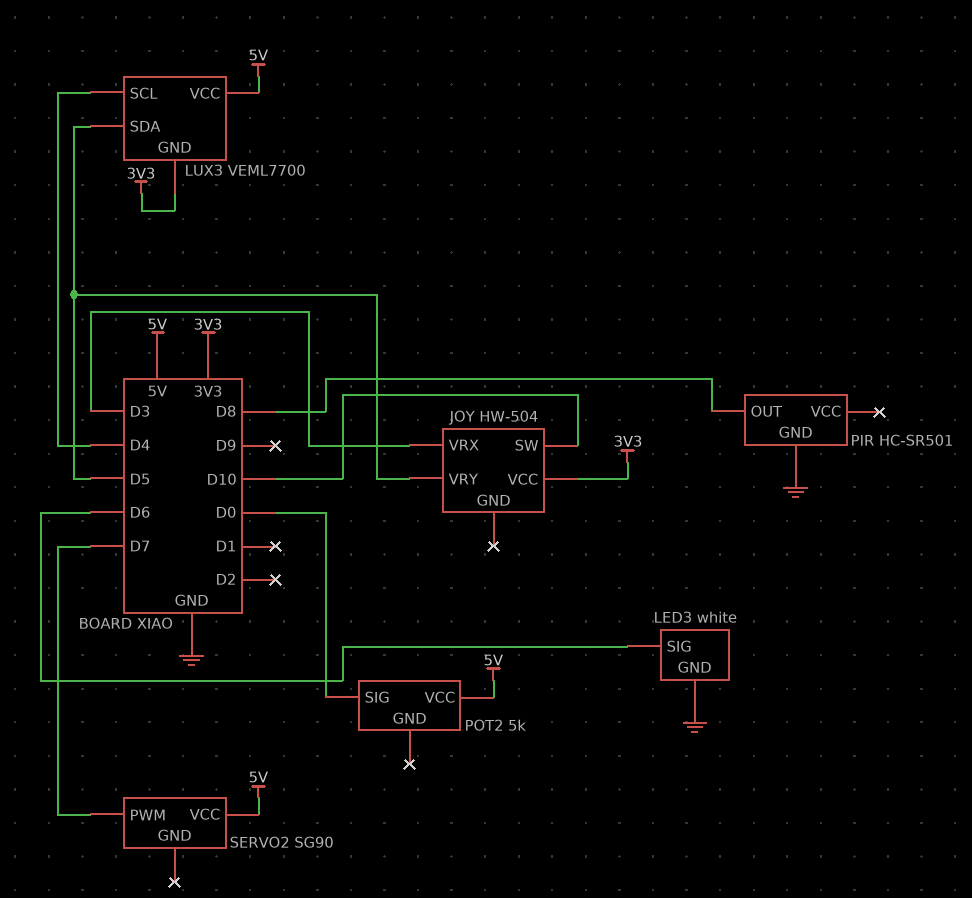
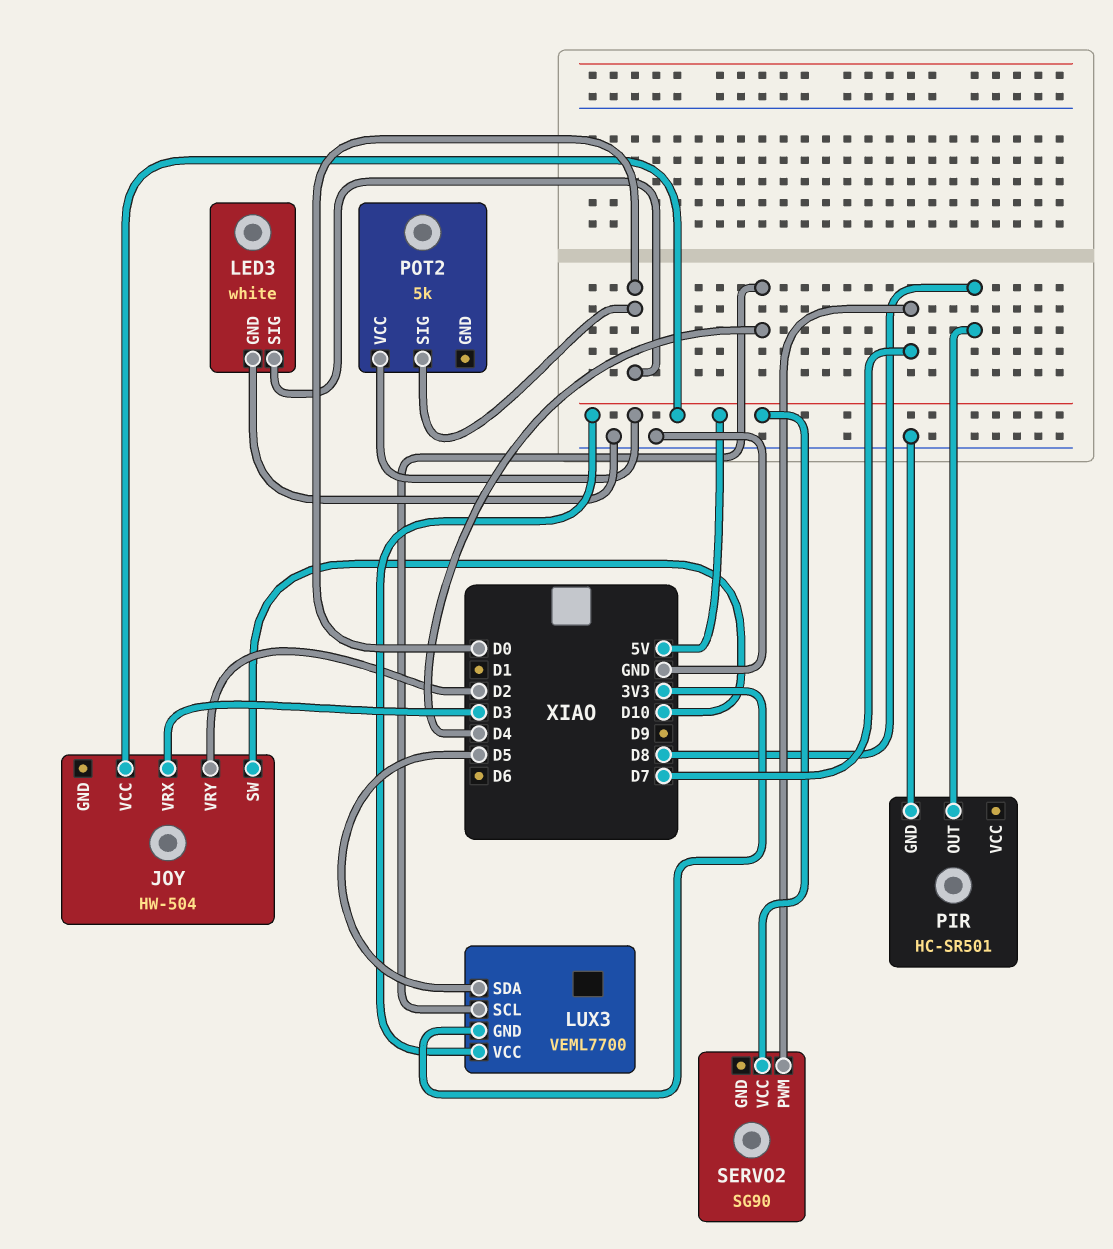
JOY pin VCC: 3V3 -> 5V
JOY pin VRY: D5 -> D2
LED3 pin SIG: D6 -> D0

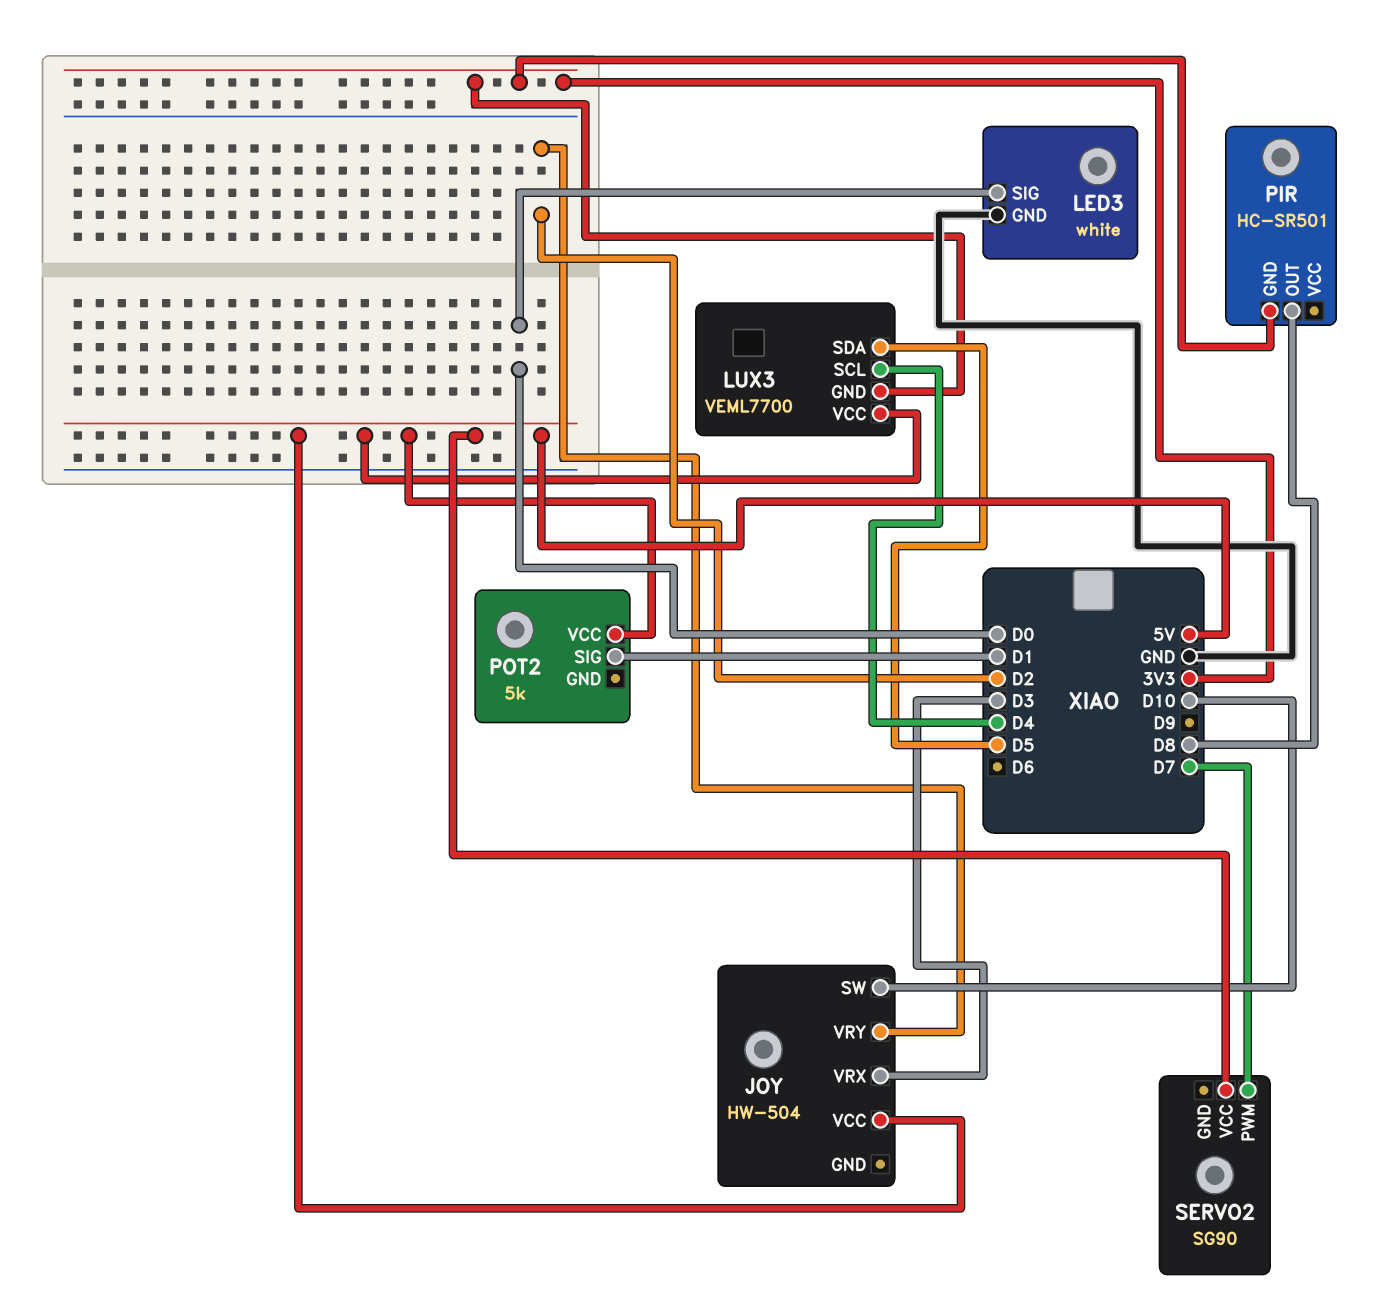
PIR pin GND: GND -> 3V3
POT2 pin SIG: D0 -> D1

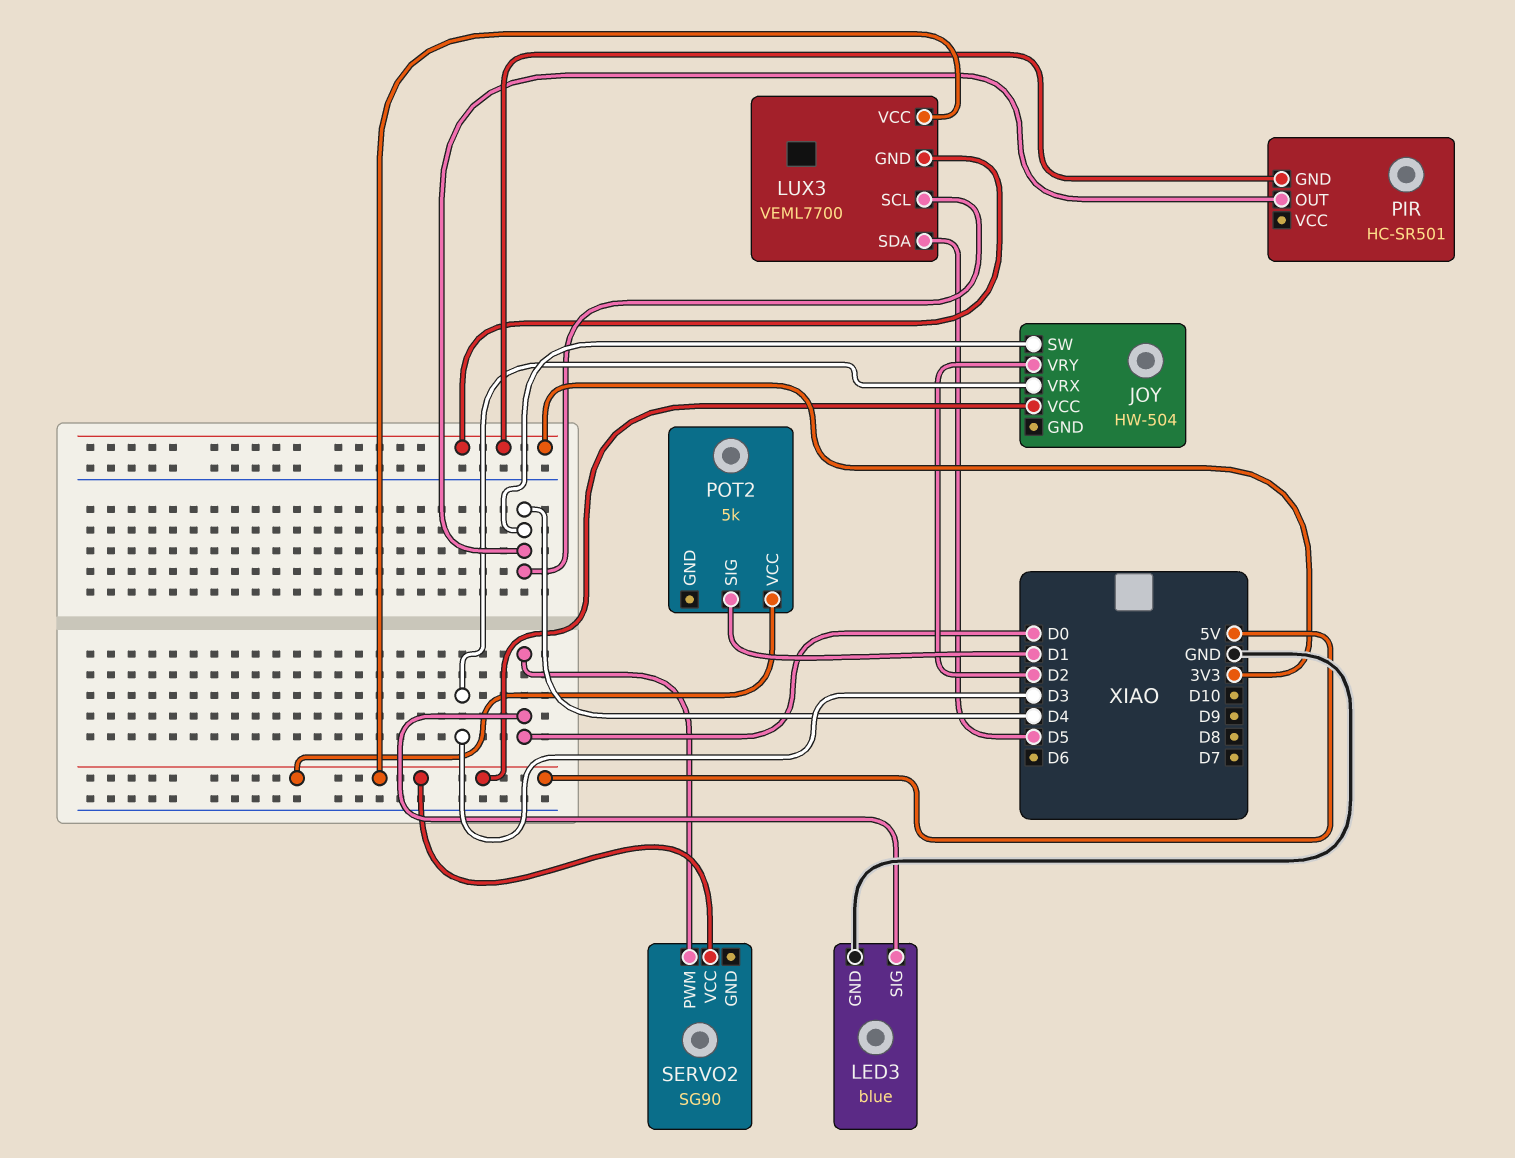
JOY pin SW: D10 -> D4
LED3: white -> blue
PIR pin OUT: D8 -> D4
SERVO2 pin PWM: D7 -> D0

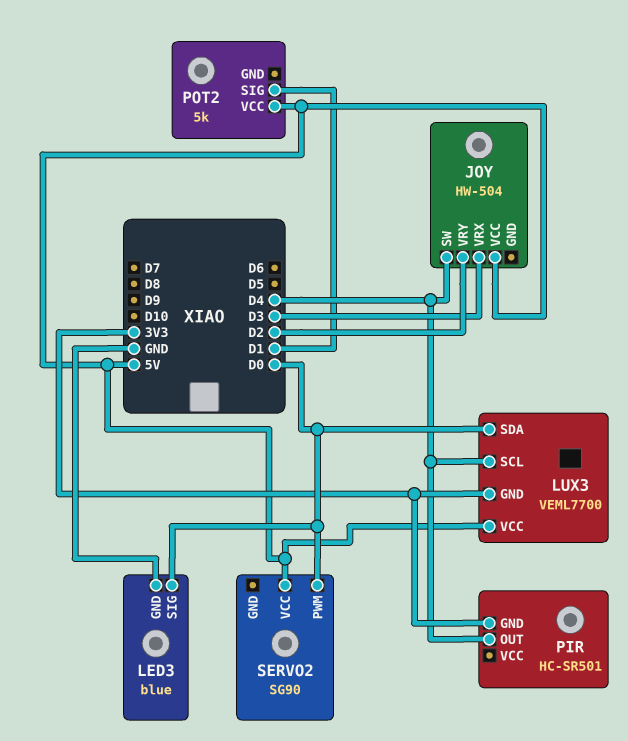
LUX3 pin SDA: D5 -> D0

